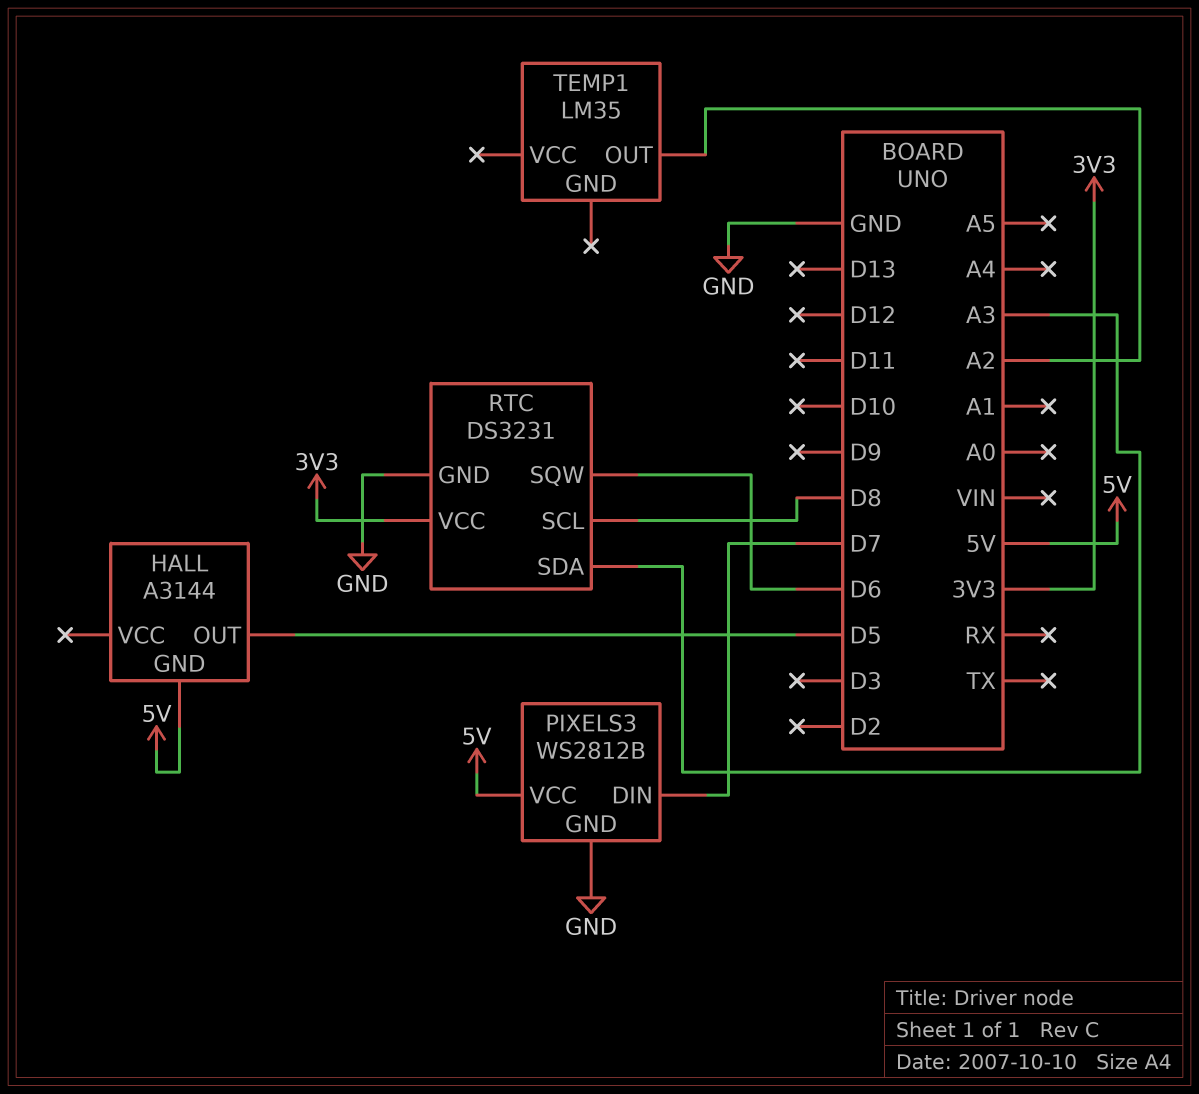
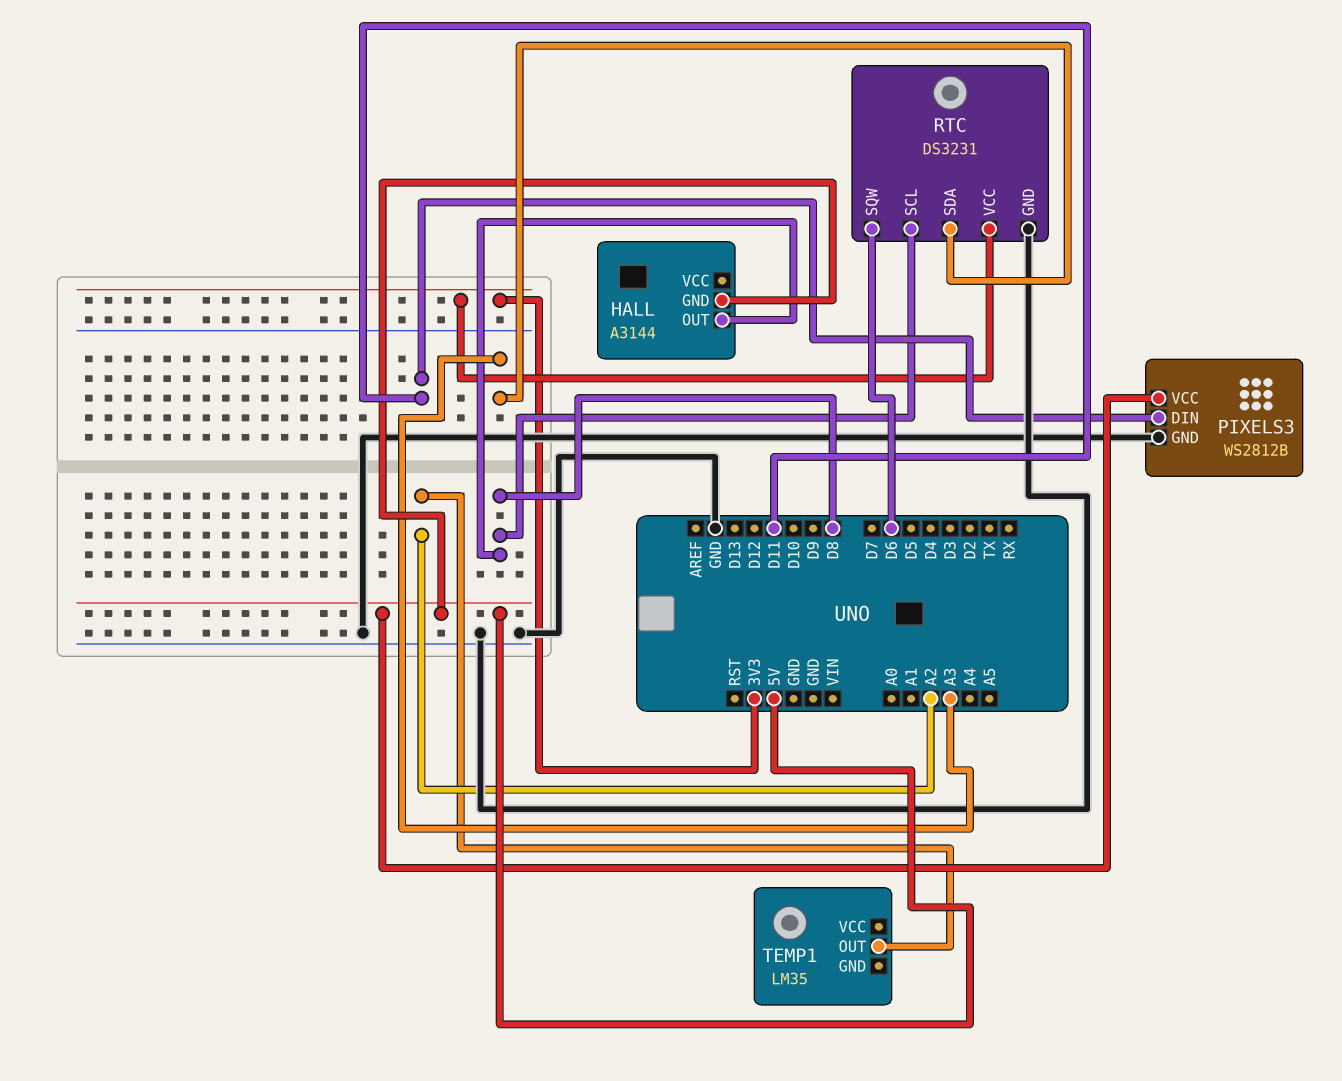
HALL pin OUT: D5 -> D8
PIXELS3 pin DIN: D7 -> D11

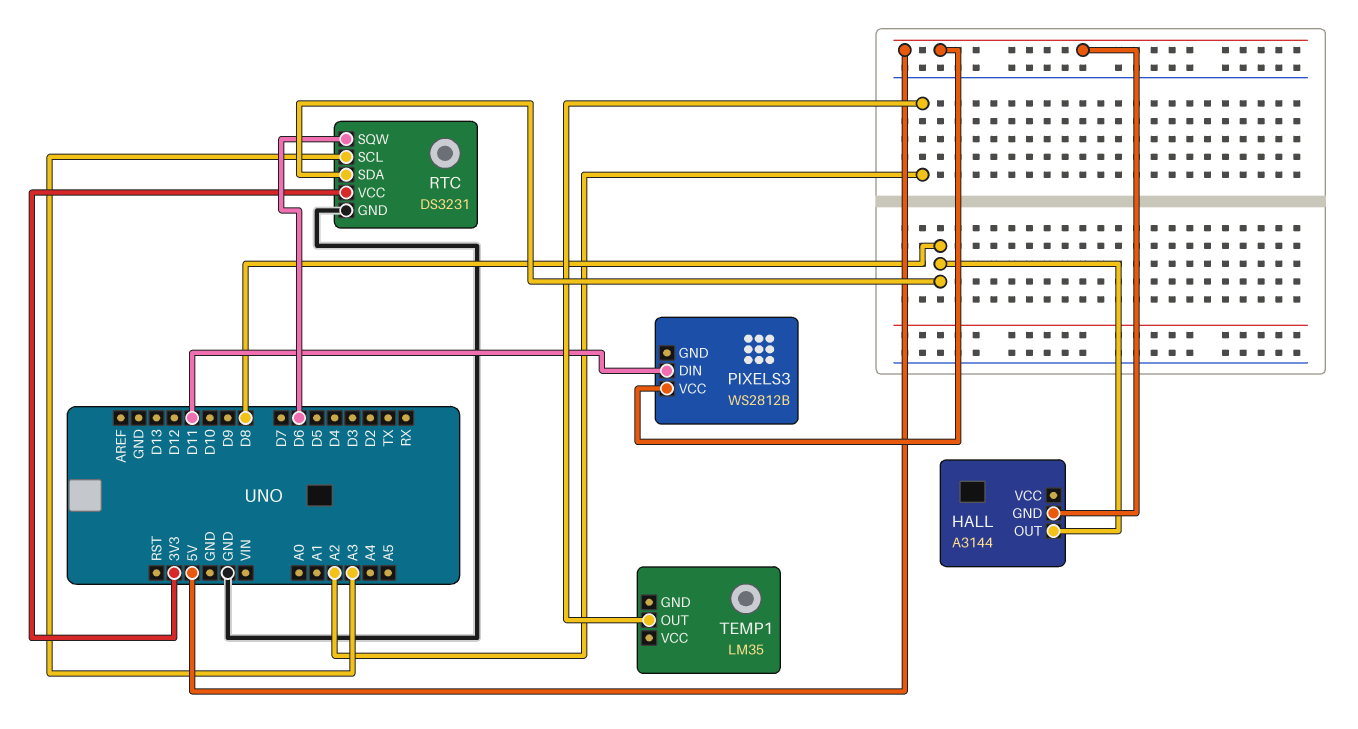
PIXELS3 pin GND: GND -> none
RTC pin SCL: D8 -> A3
RTC pin SDA: A3 -> D8

